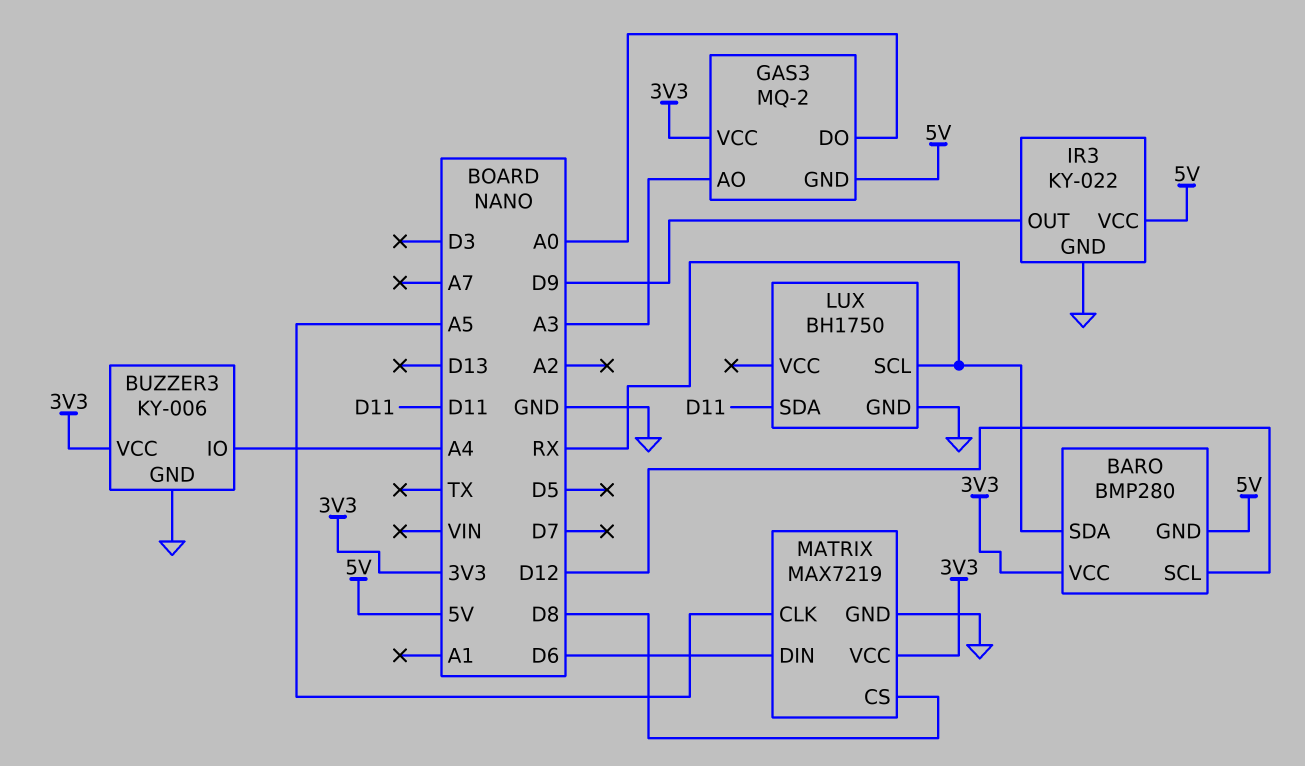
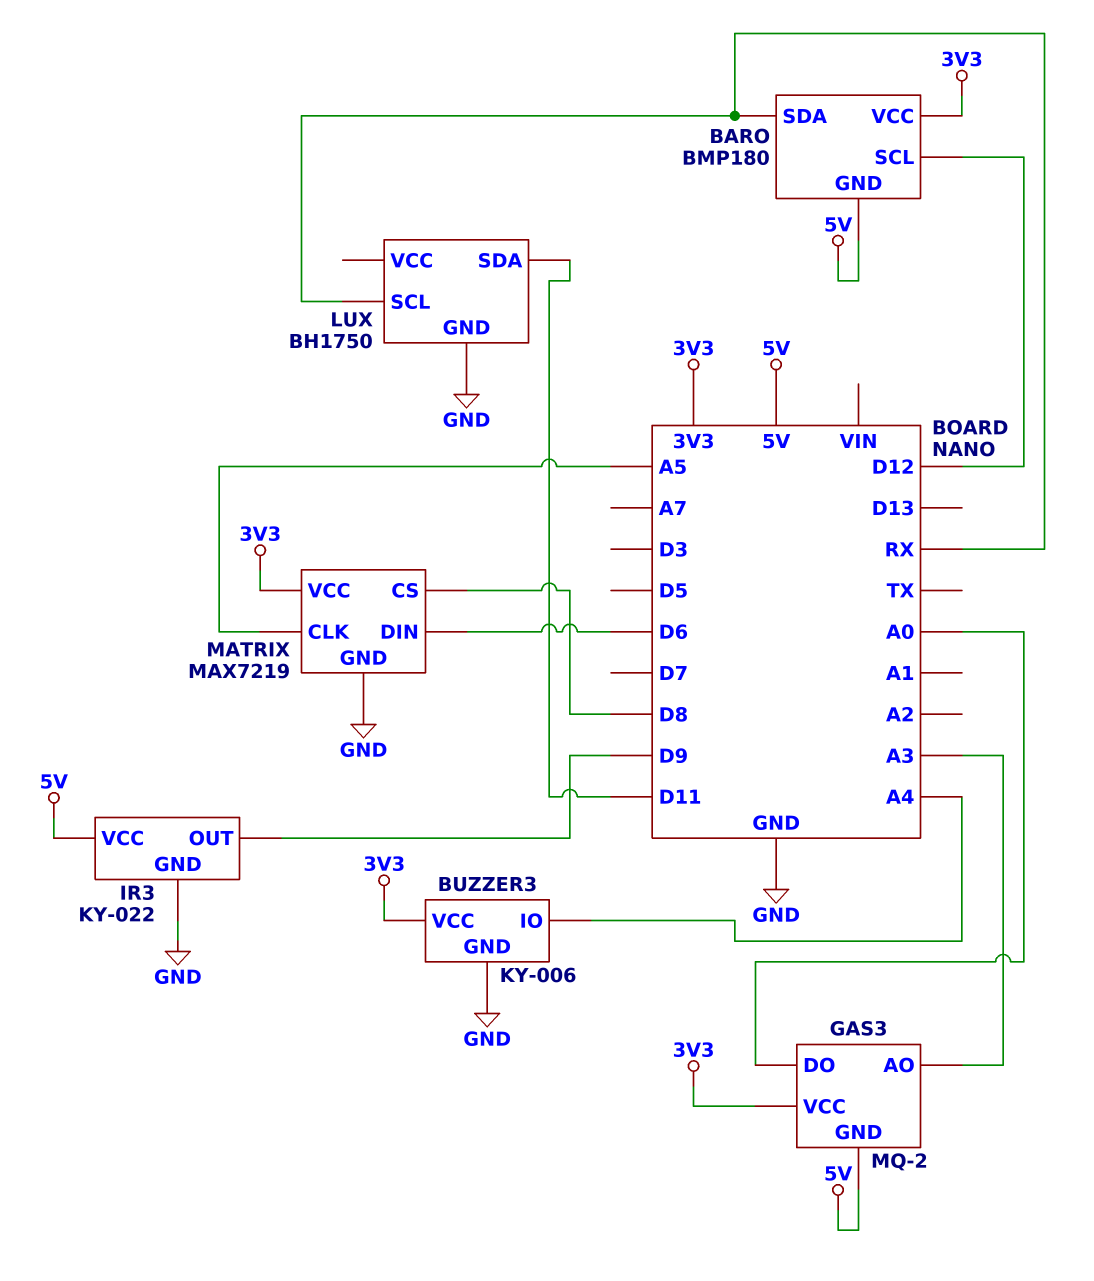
BARO: BMP280 -> BMP180

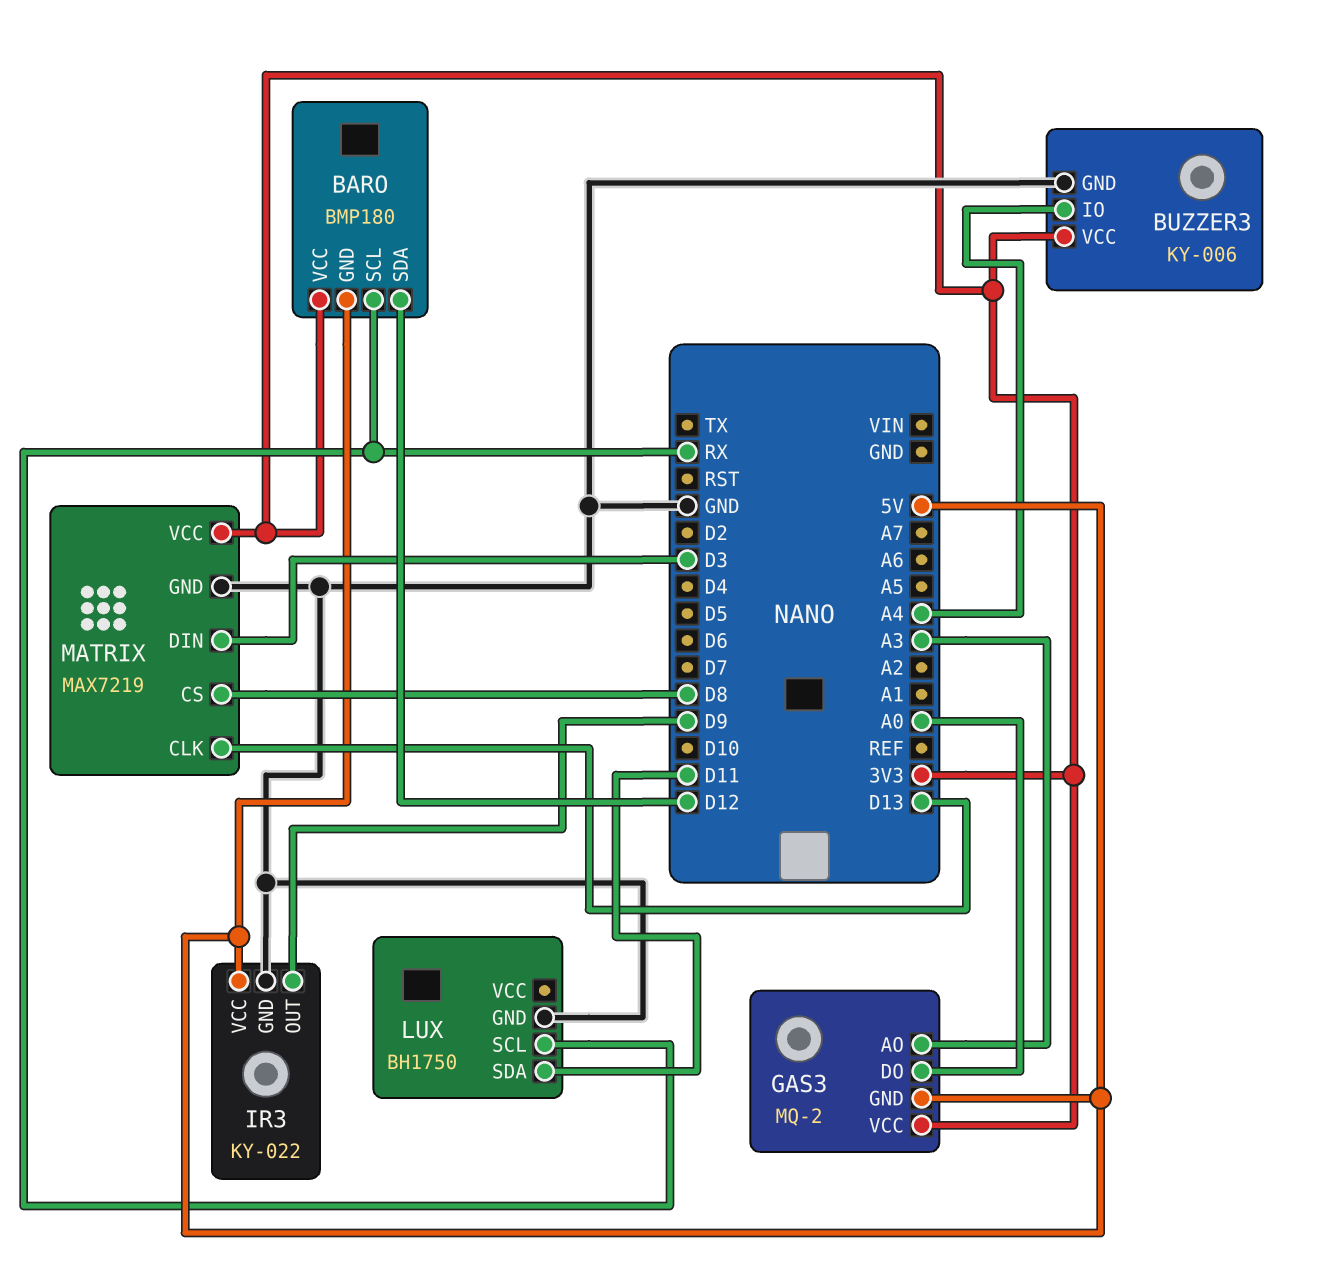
BARO pin SCL: D12 -> RX
BARO pin SDA: RX -> D12
MATRIX pin CLK: A5 -> D13
MATRIX pin DIN: D6 -> D3

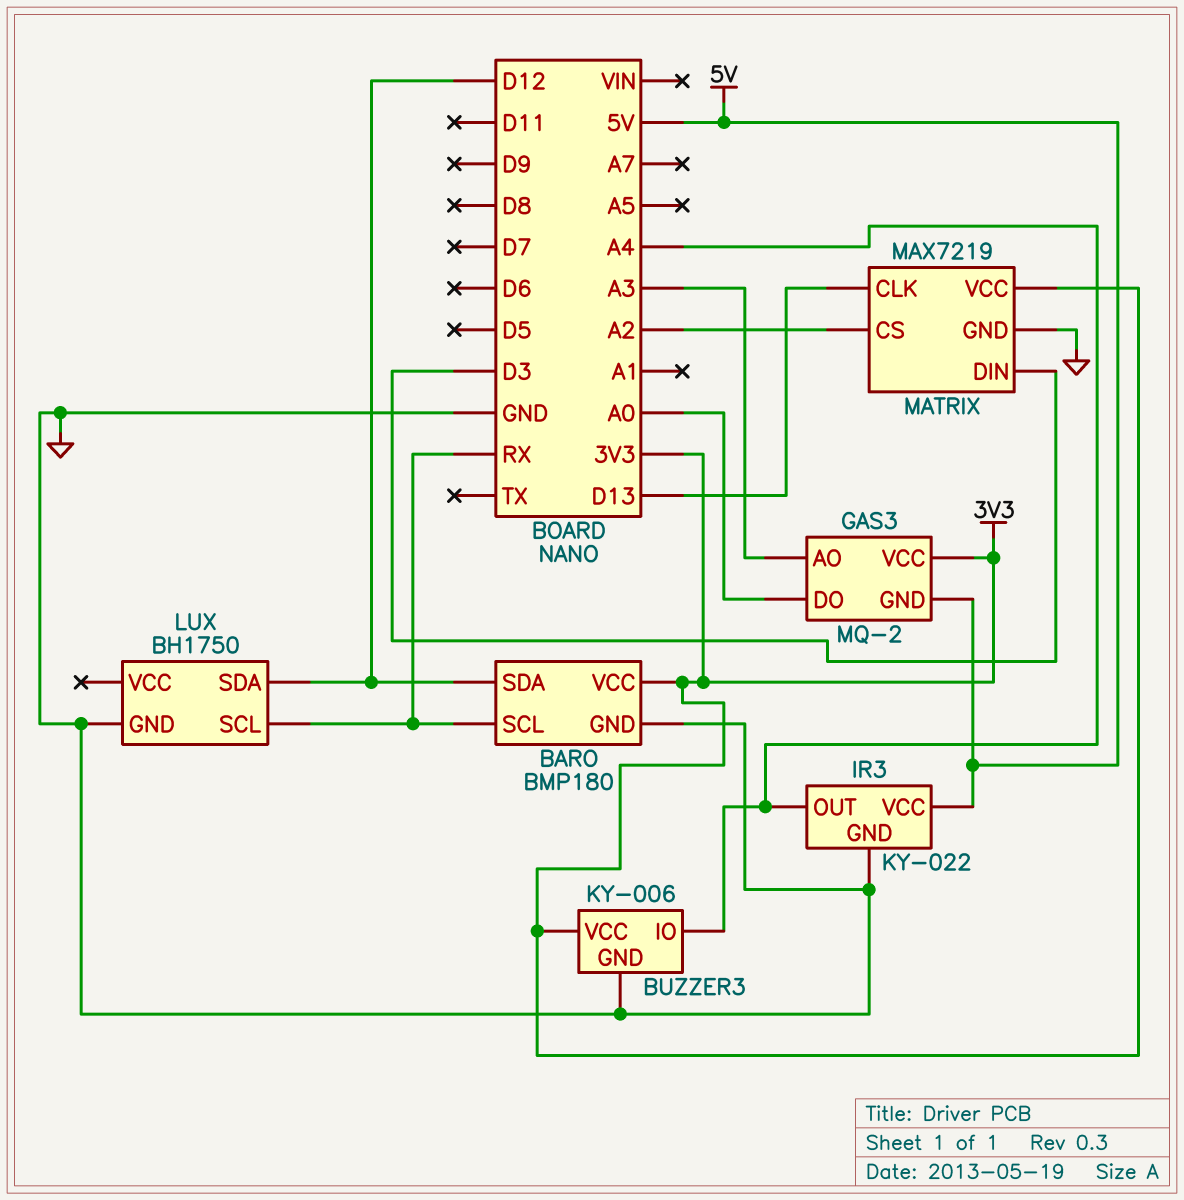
BARO pin GND: 5V -> GND
IR3 pin OUT: D9 -> A4
LUX pin SDA: D11 -> D12
MATRIX pin CS: D8 -> A2

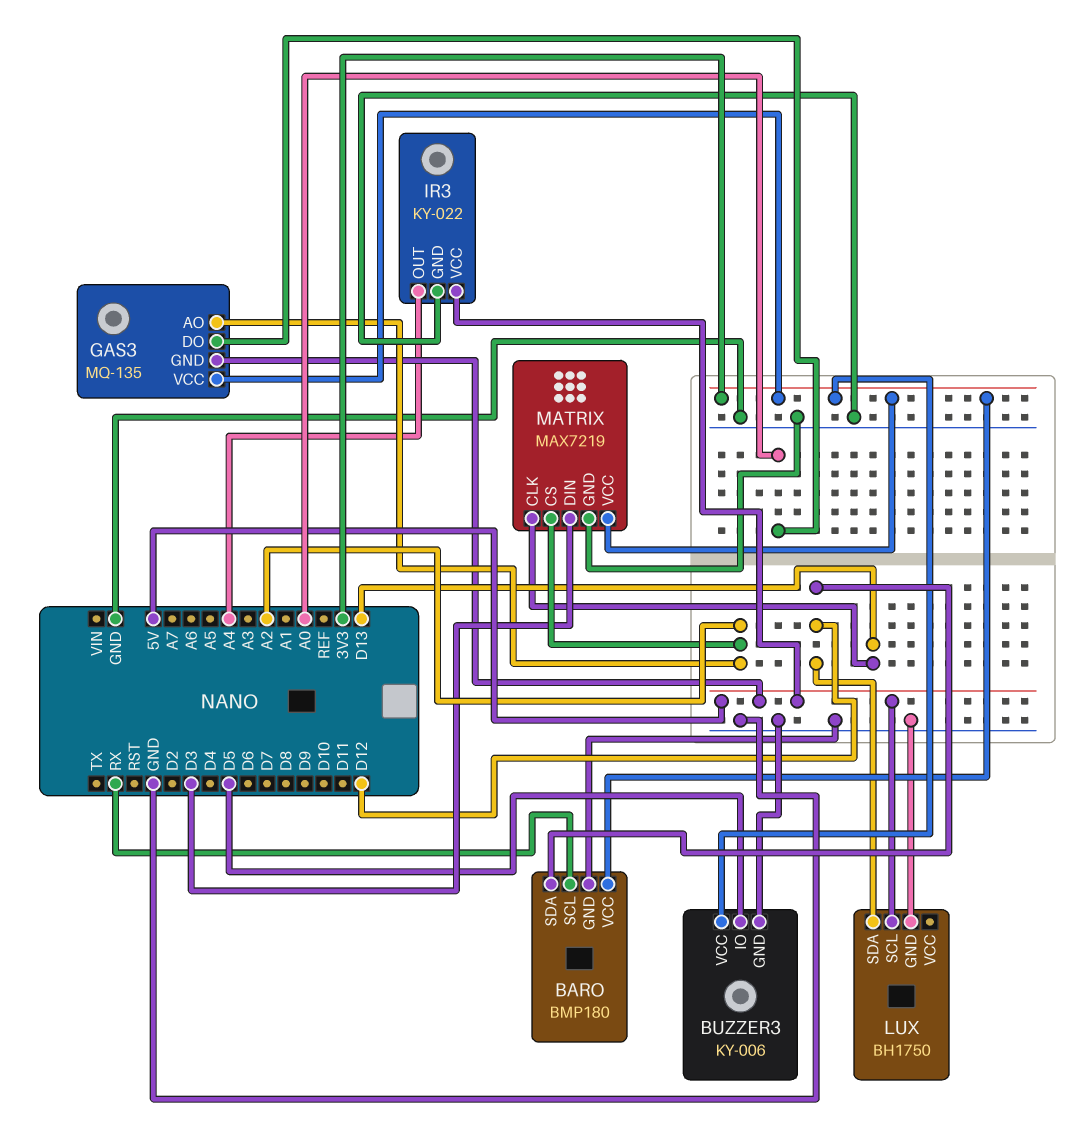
BUZZER3 pin IO: A4 -> D5
GAS3: MQ-2 -> MQ-135
GAS3 pin AO: A3 -> A2
LUX pin SCL: RX -> 5V

